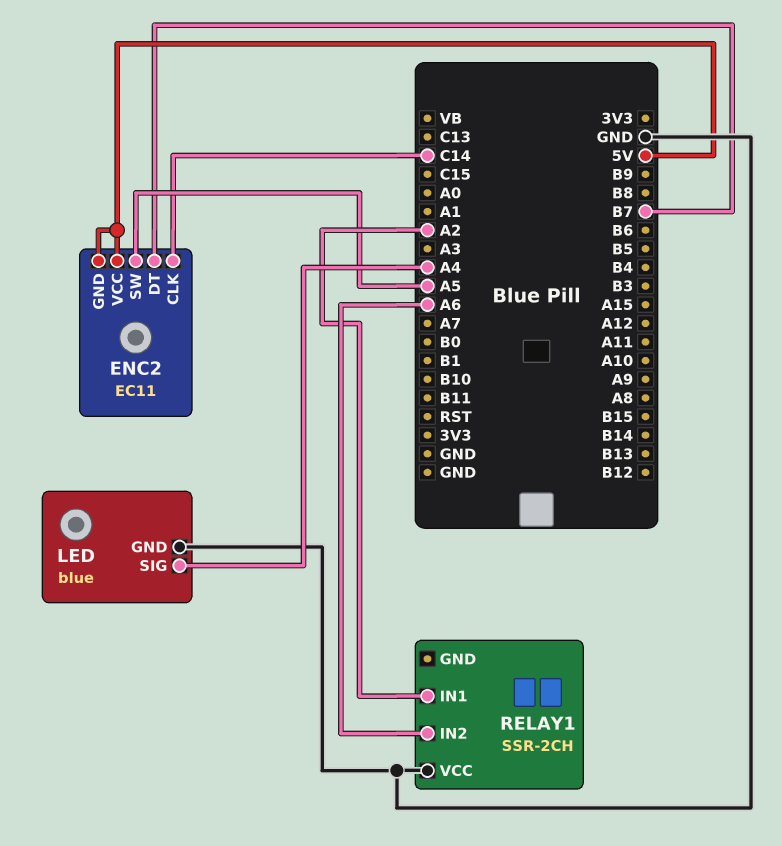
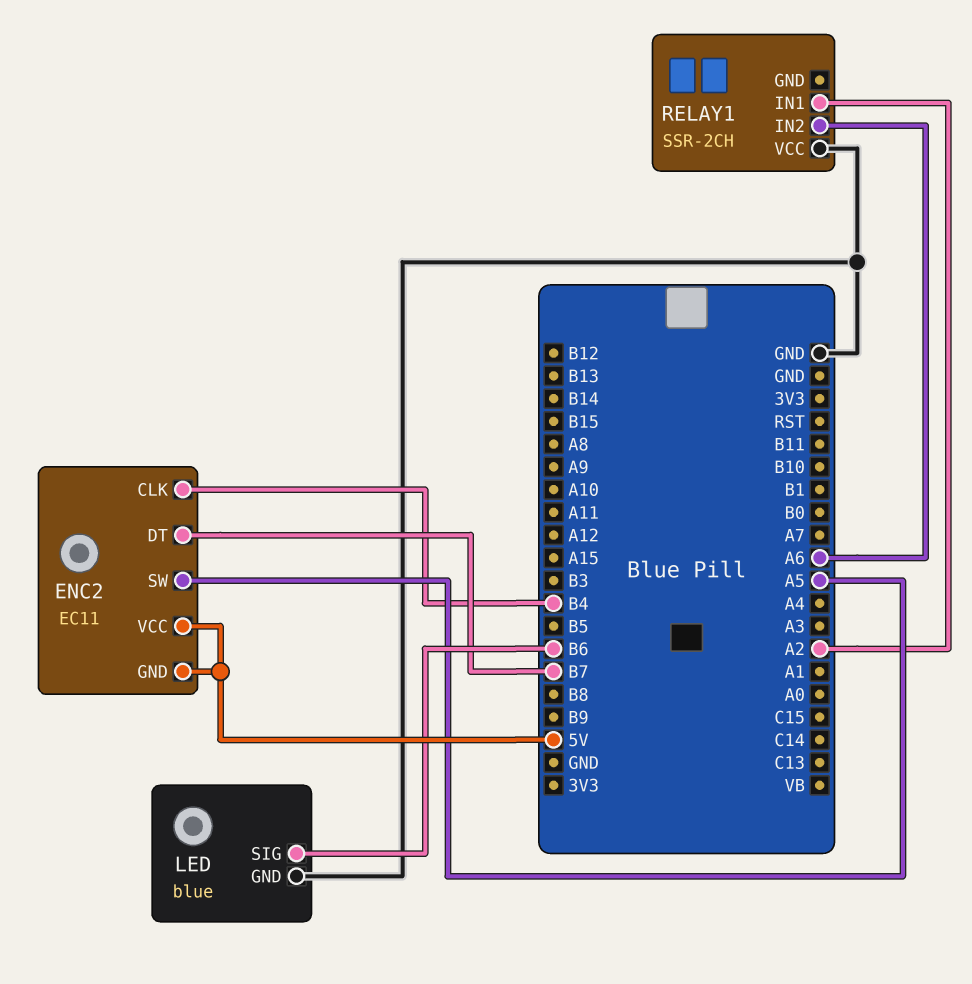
ENC2 pin CLK: C14 -> B4
LED pin SIG: A4 -> B6

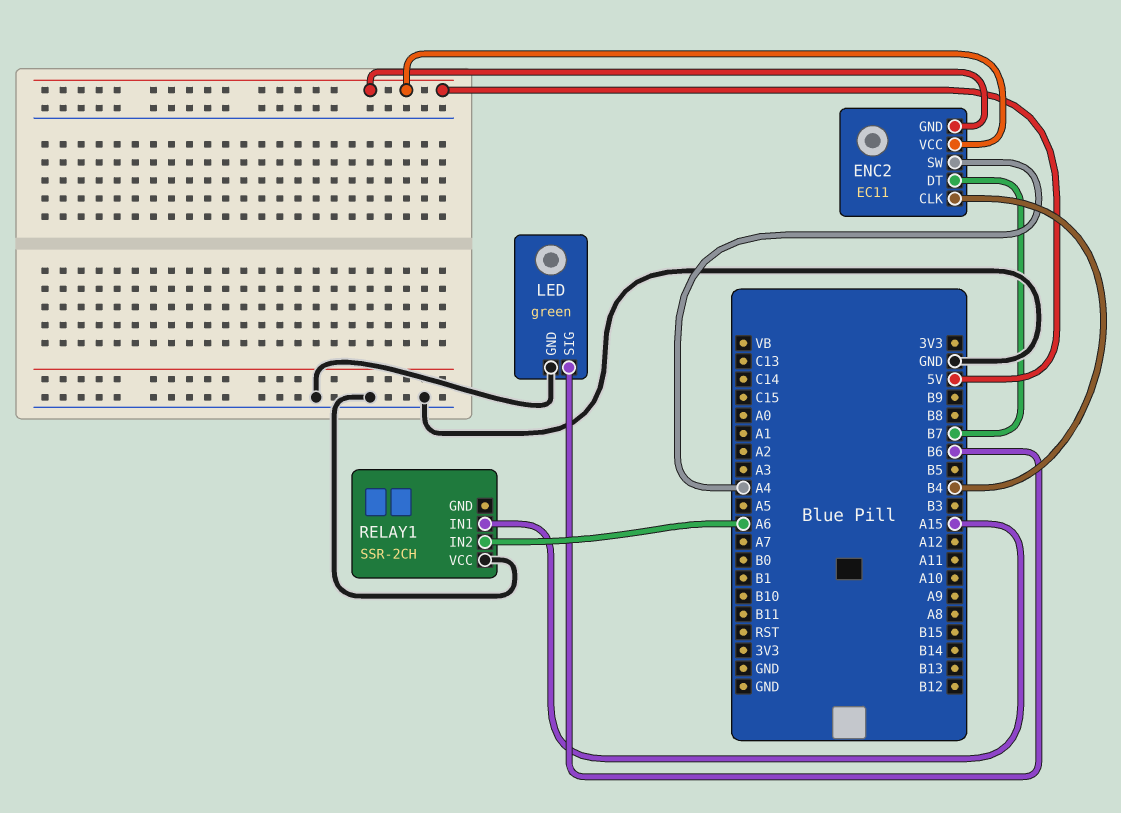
ENC2 pin SW: A5 -> A4
LED: blue -> green
RELAY1 pin IN1: A2 -> A15

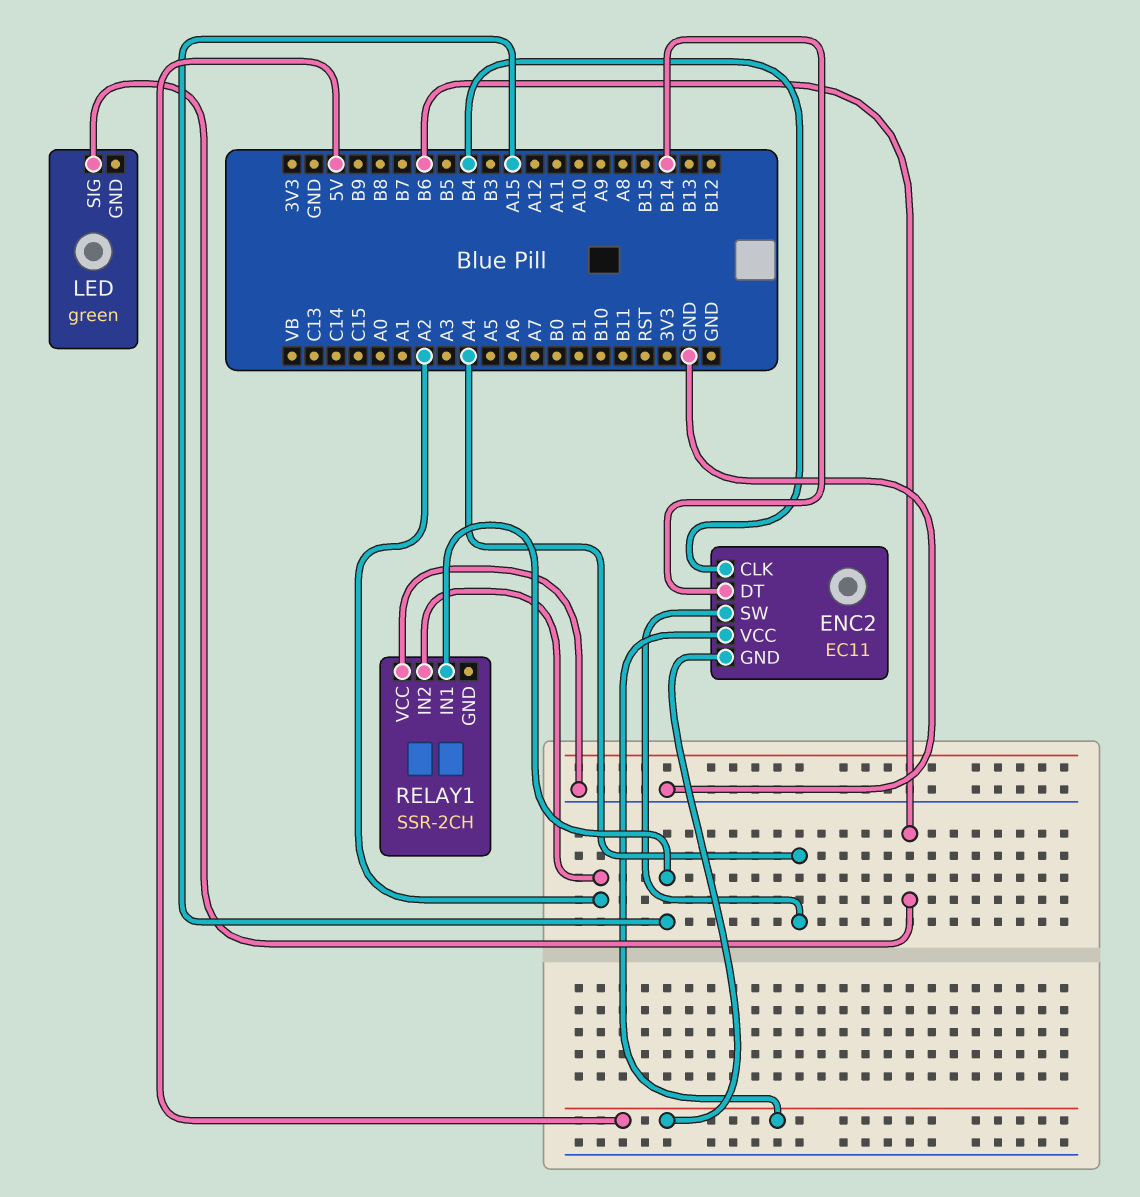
ENC2 pin DT: B7 -> B14
LED pin GND: GND -> none
RELAY1 pin IN2: A6 -> A2

